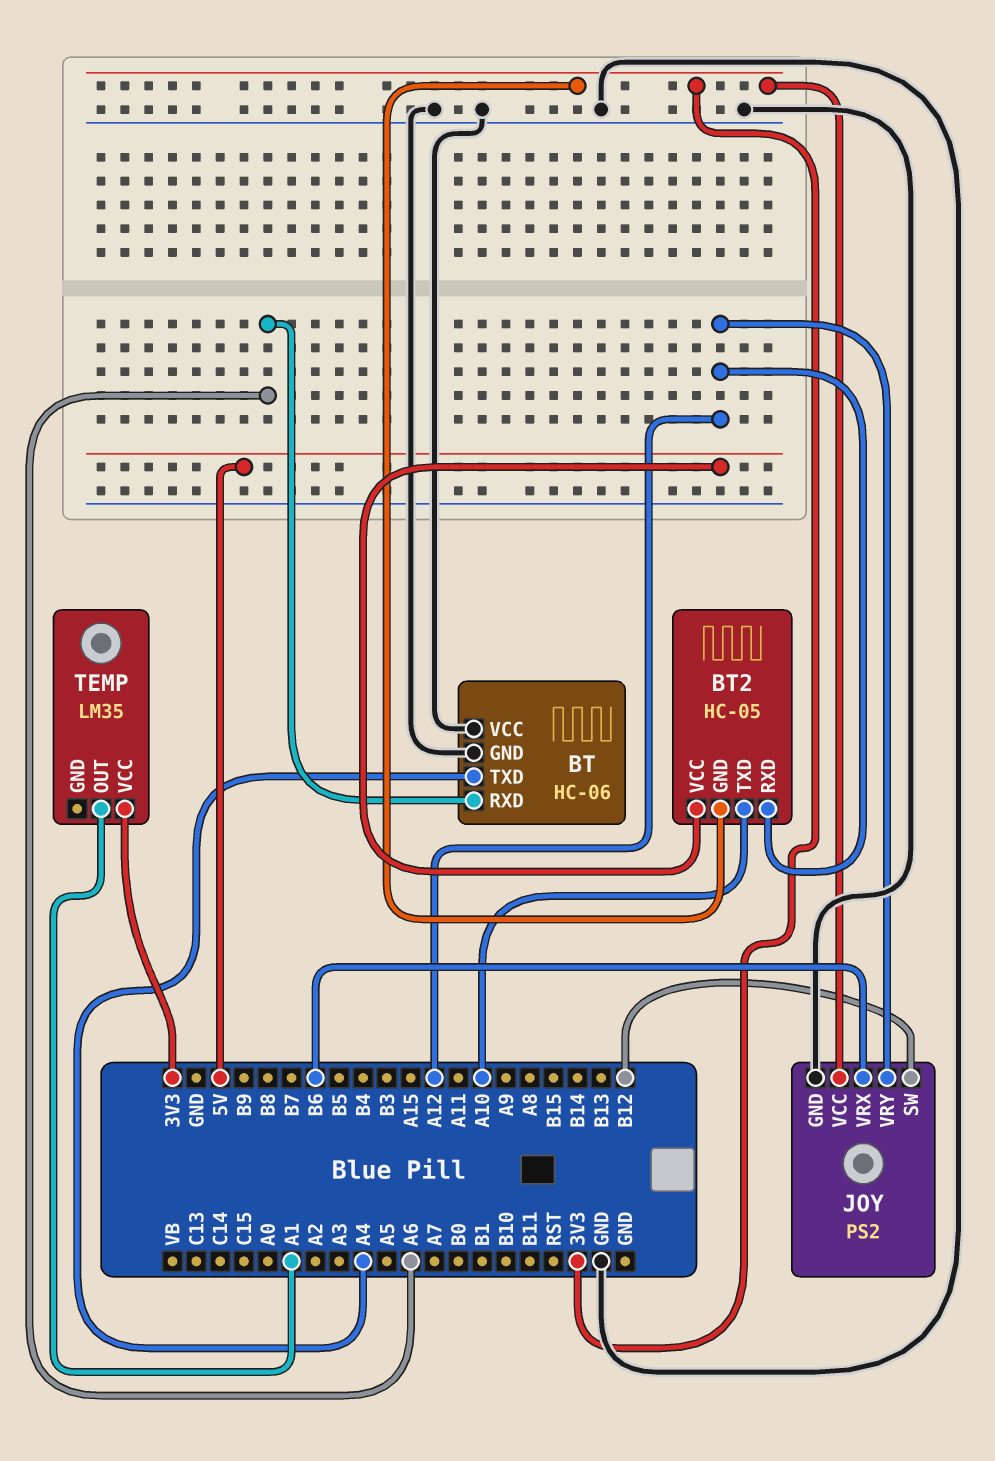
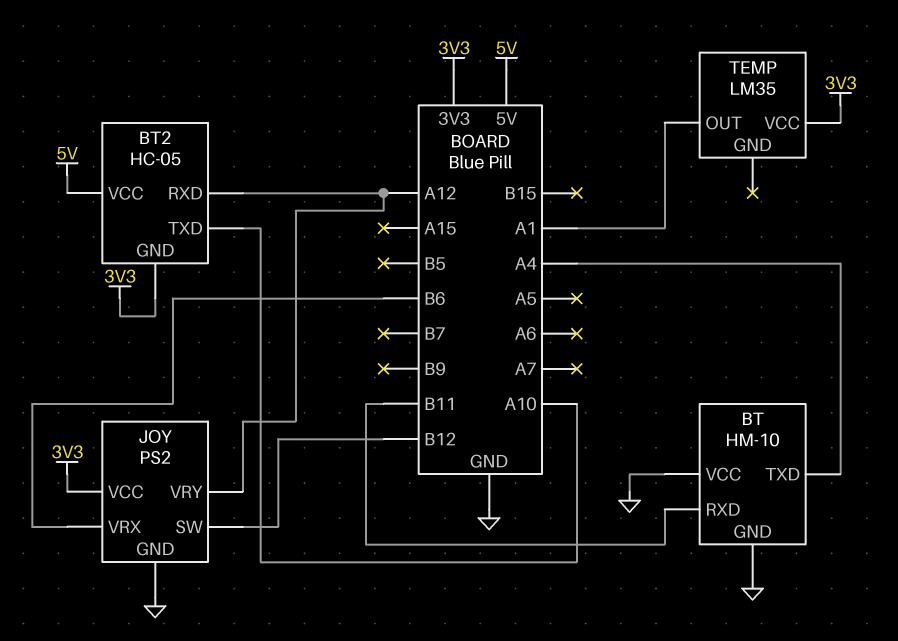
BT: HC-06 -> HM-10
BT pin RXD: A6 -> B11

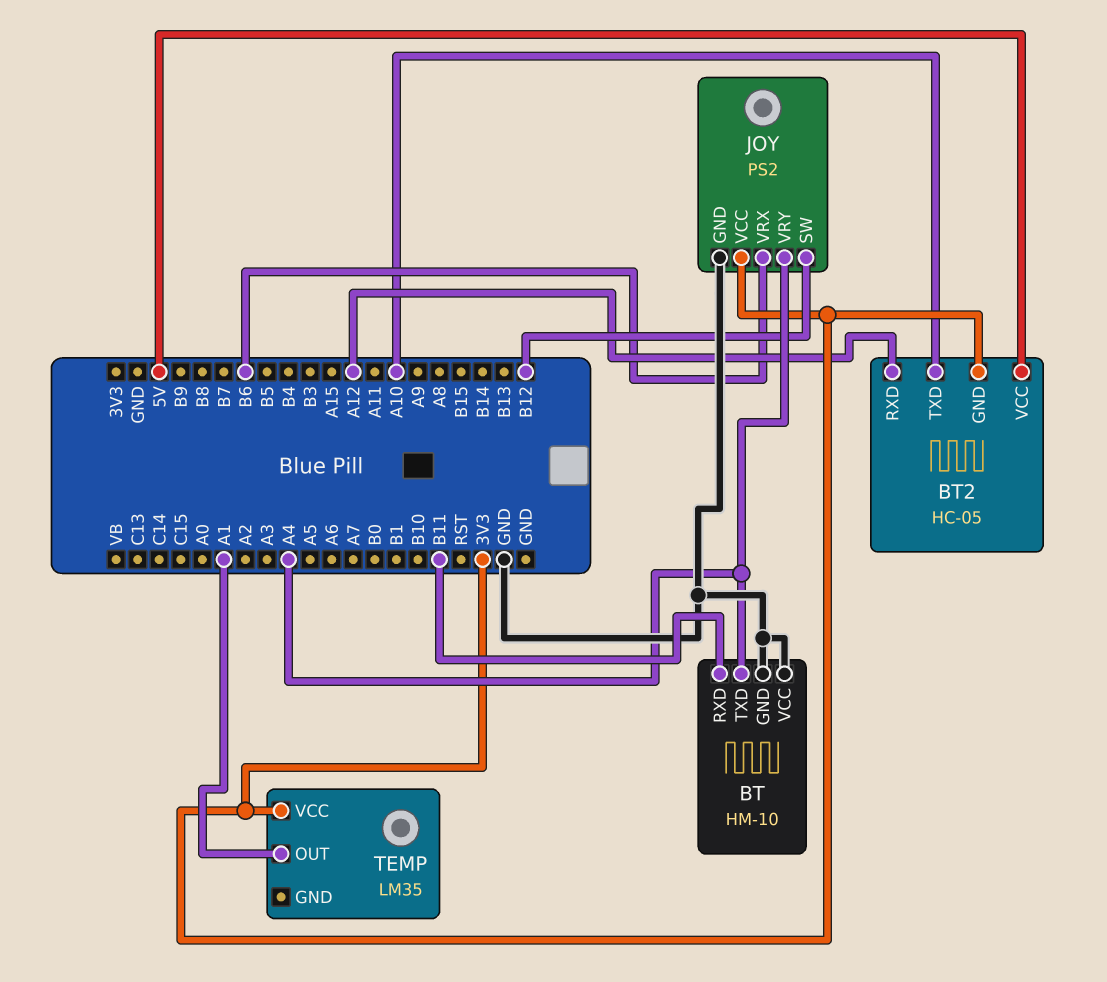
JOY pin VRY: A12 -> A4

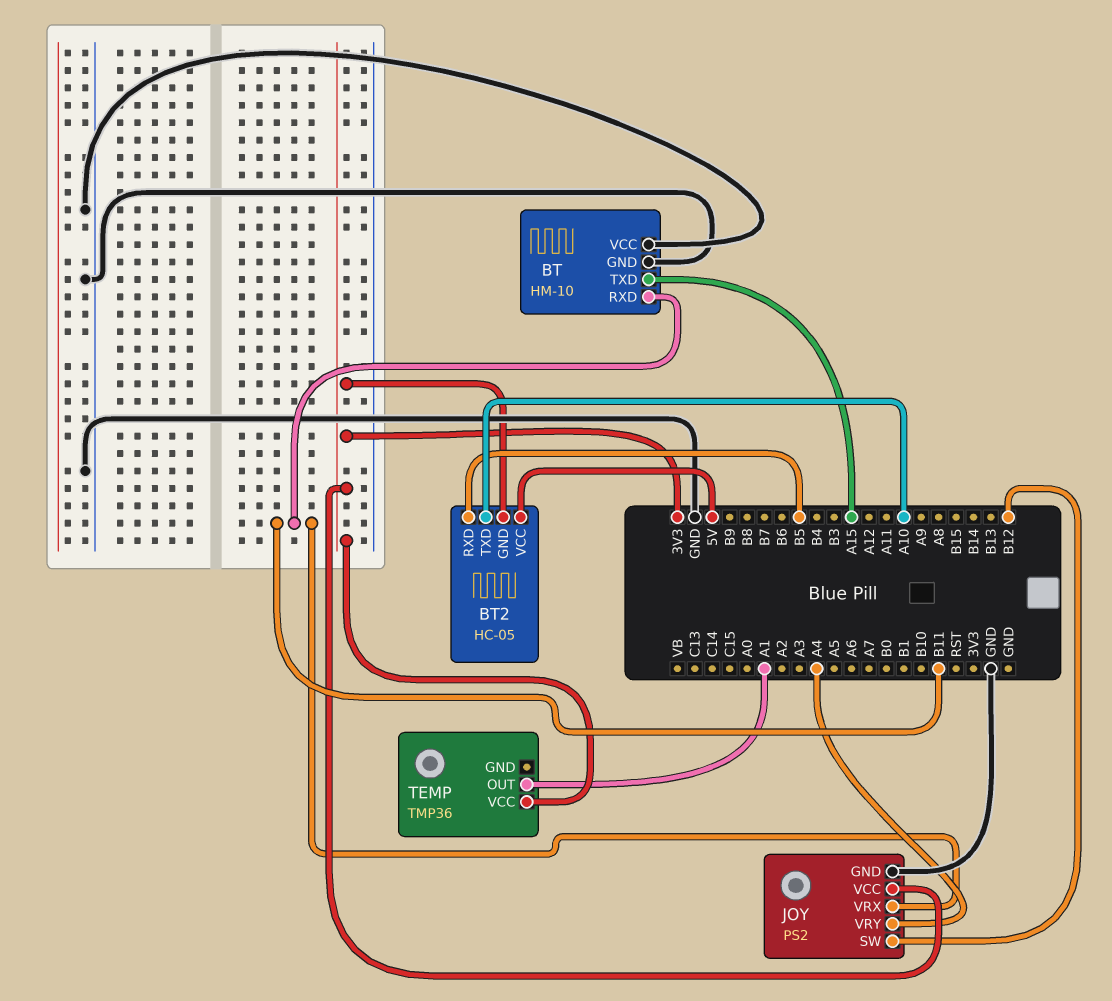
BT pin TXD: A4 -> A15
BT2 pin RXD: A12 -> B5
JOY pin VRX: B6 -> B11
TEMP: LM35 -> TMP36

